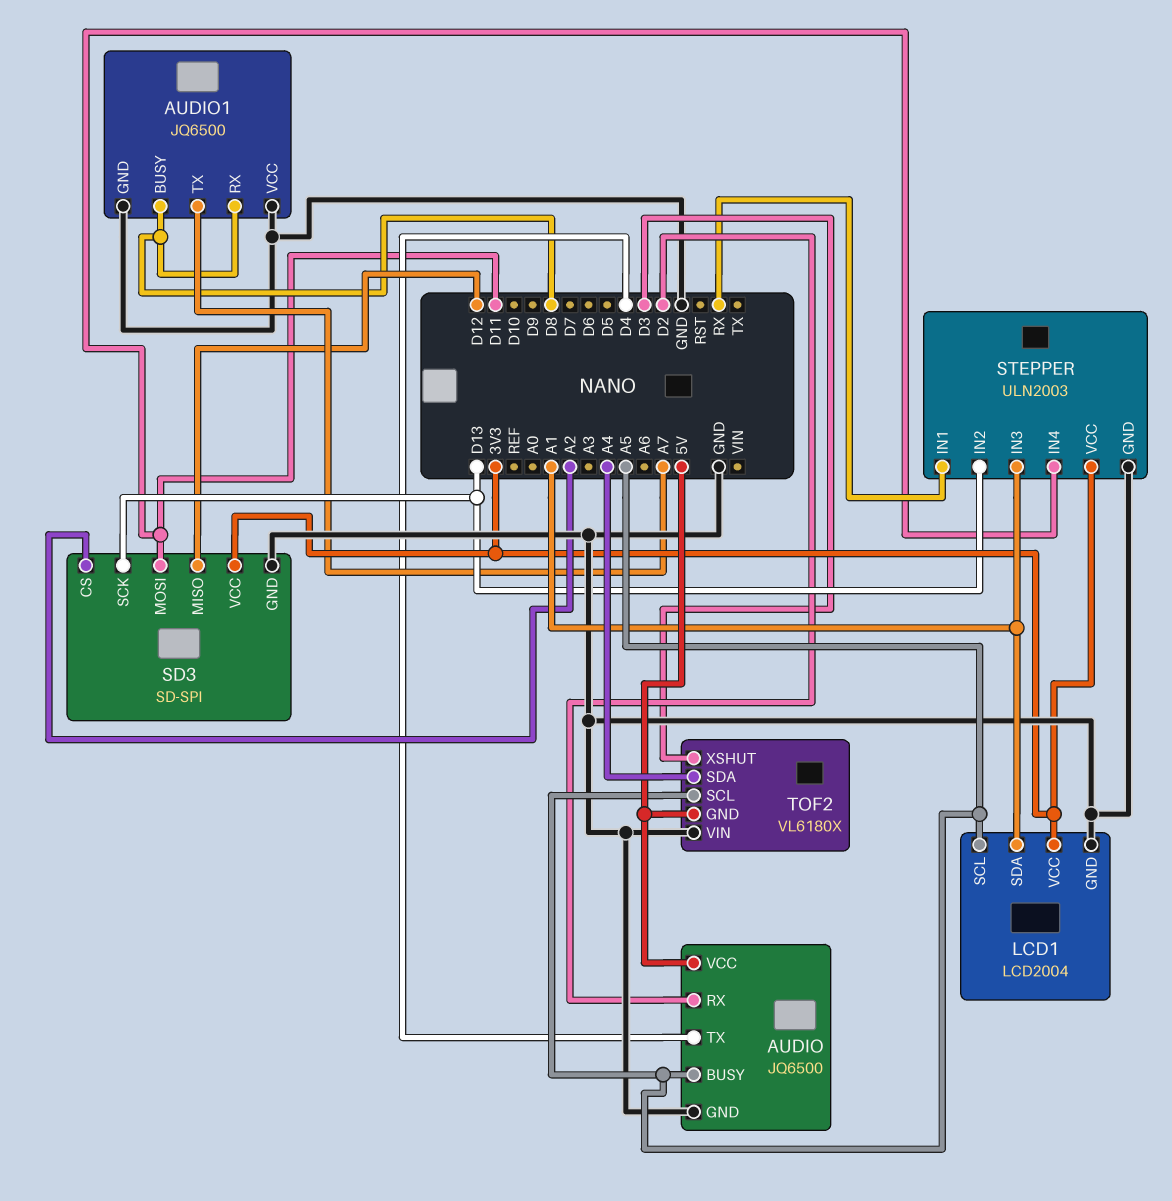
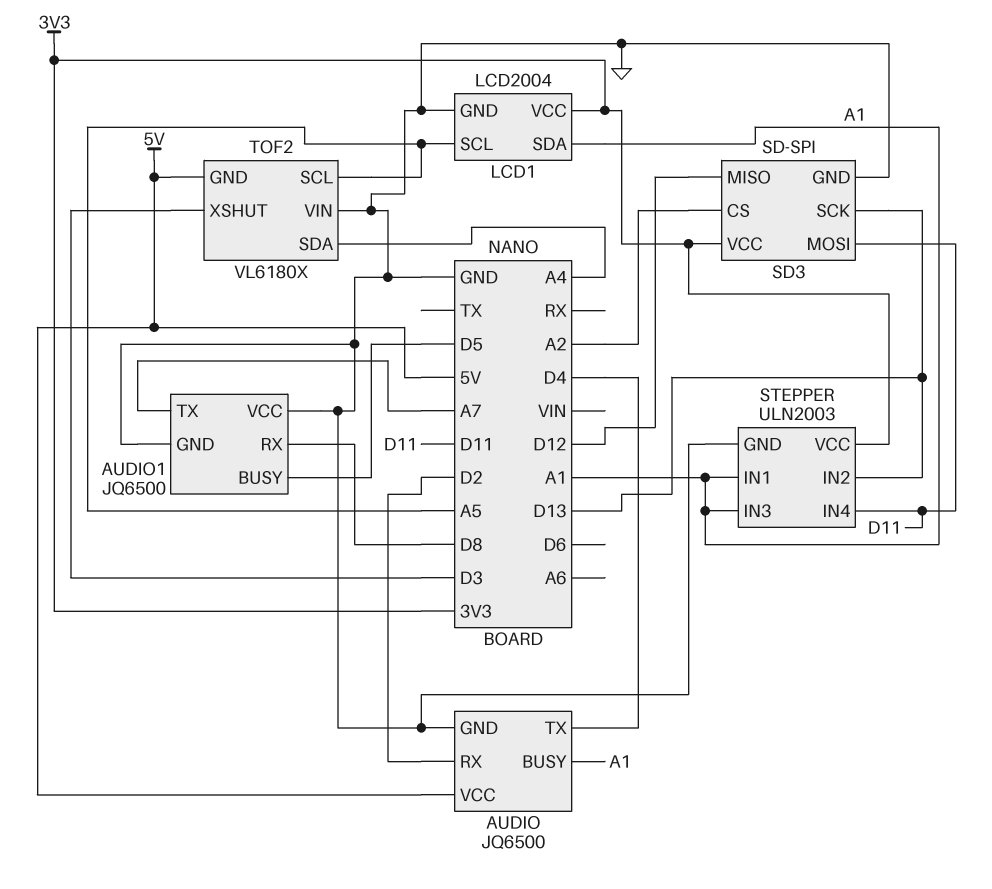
AUDIO pin BUSY: A5 -> A1
AUDIO1 pin BUSY: D8 -> D5
STEPPER pin IN1: RX -> A1

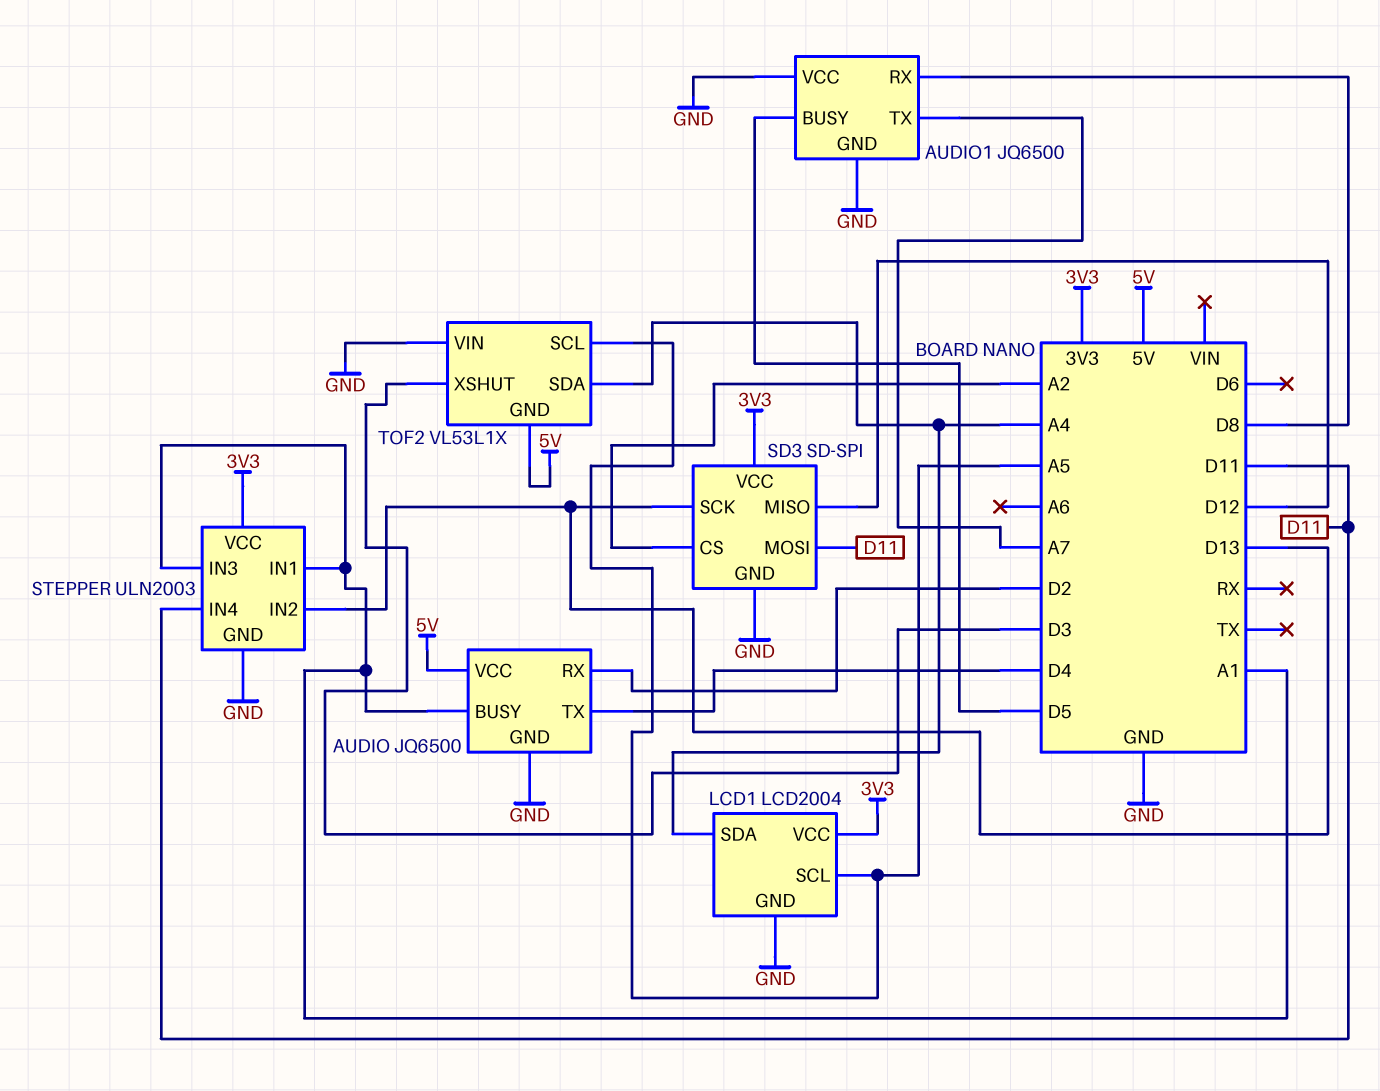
LCD1 pin SDA: A1 -> A4
TOF2: VL6180X -> VL53L1X

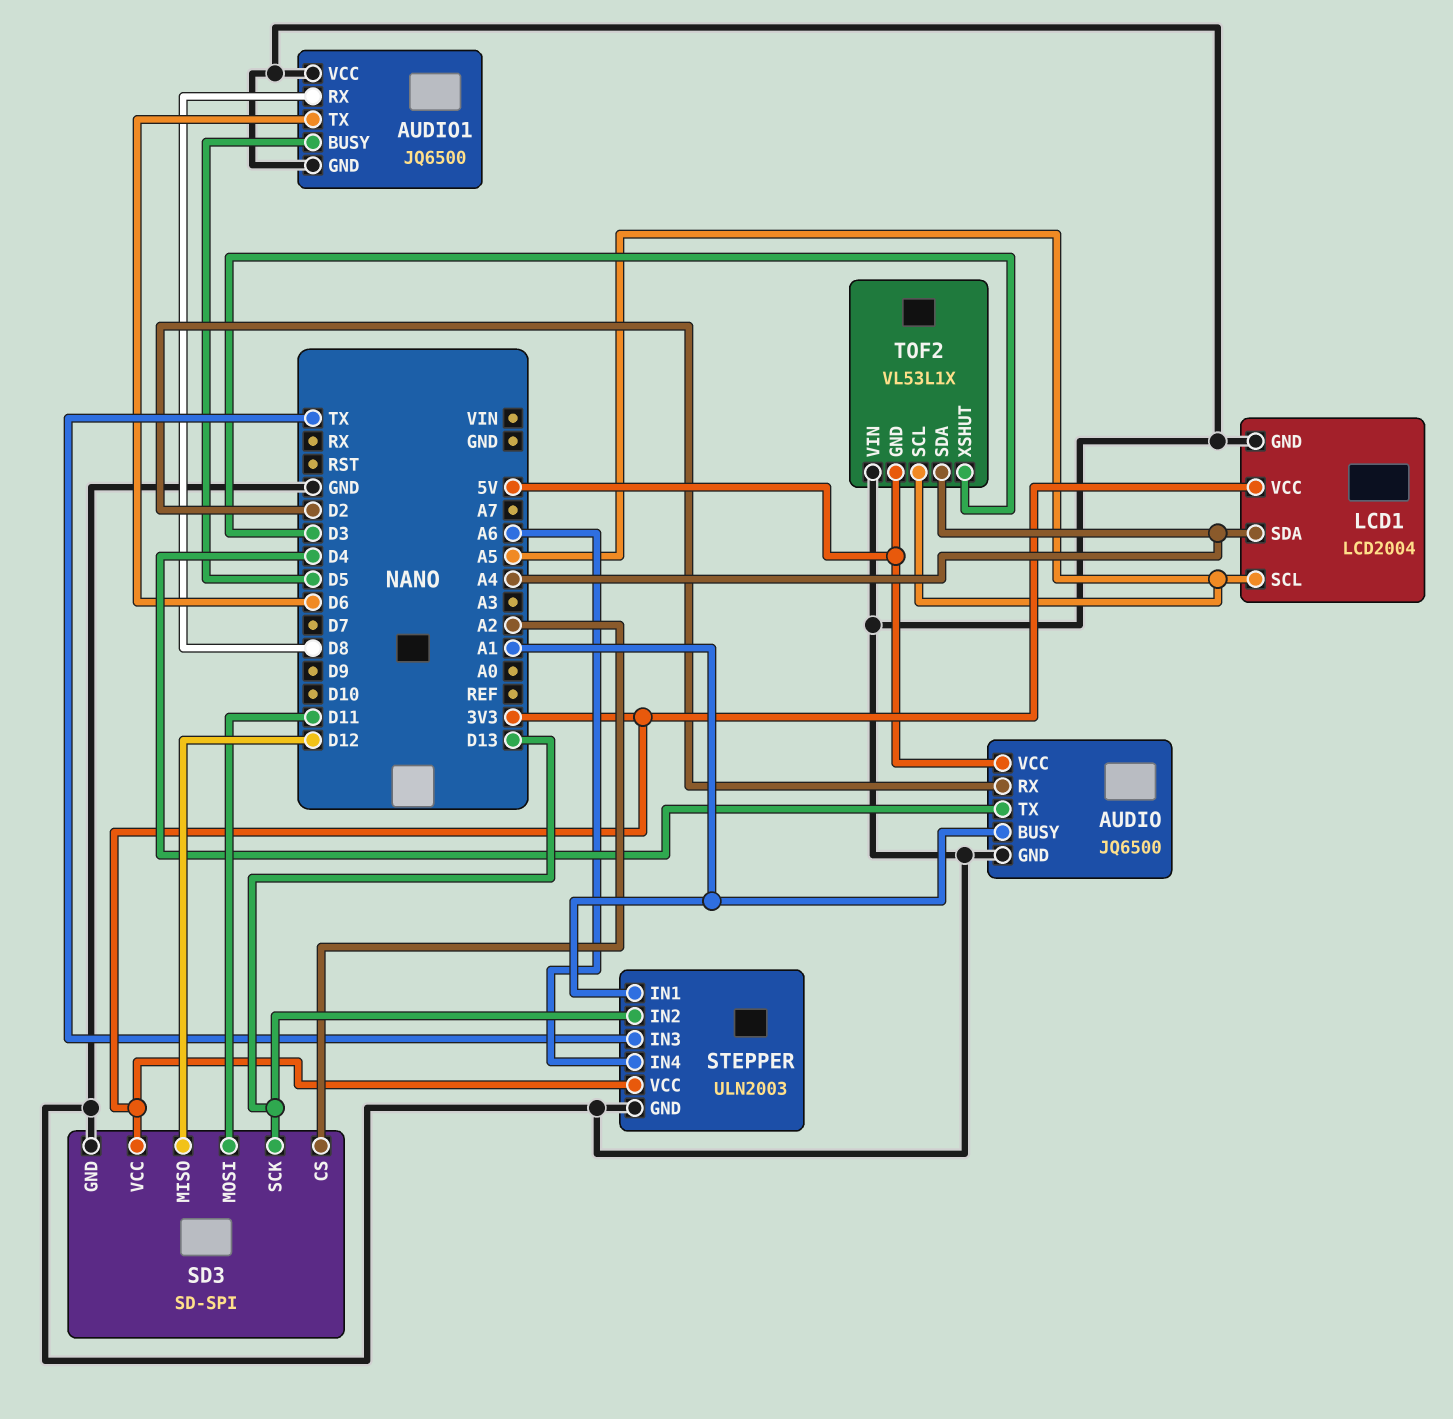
AUDIO1 pin TX: A7 -> D6
STEPPER pin IN3: A1 -> TX
STEPPER pin IN4: D11 -> A6

